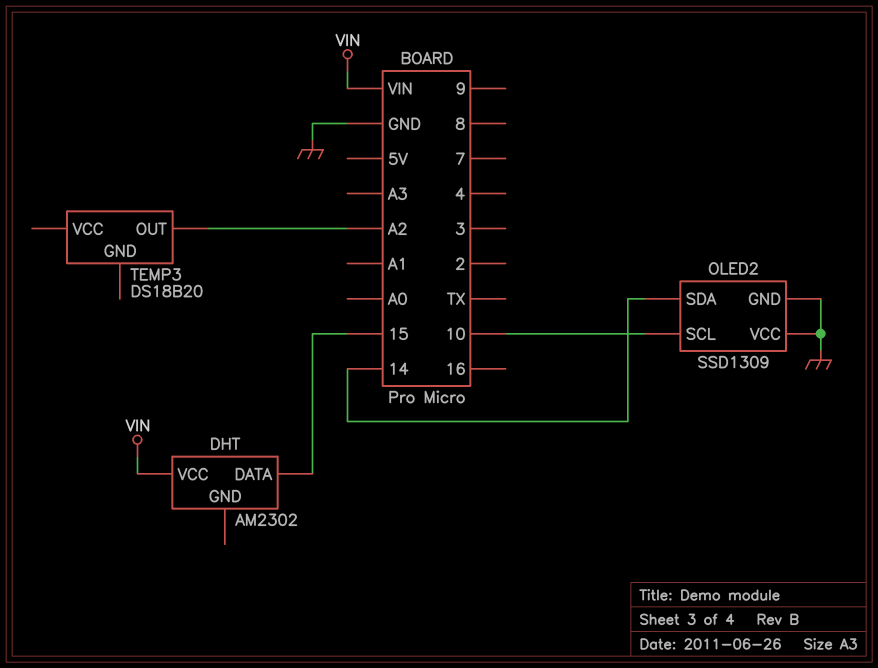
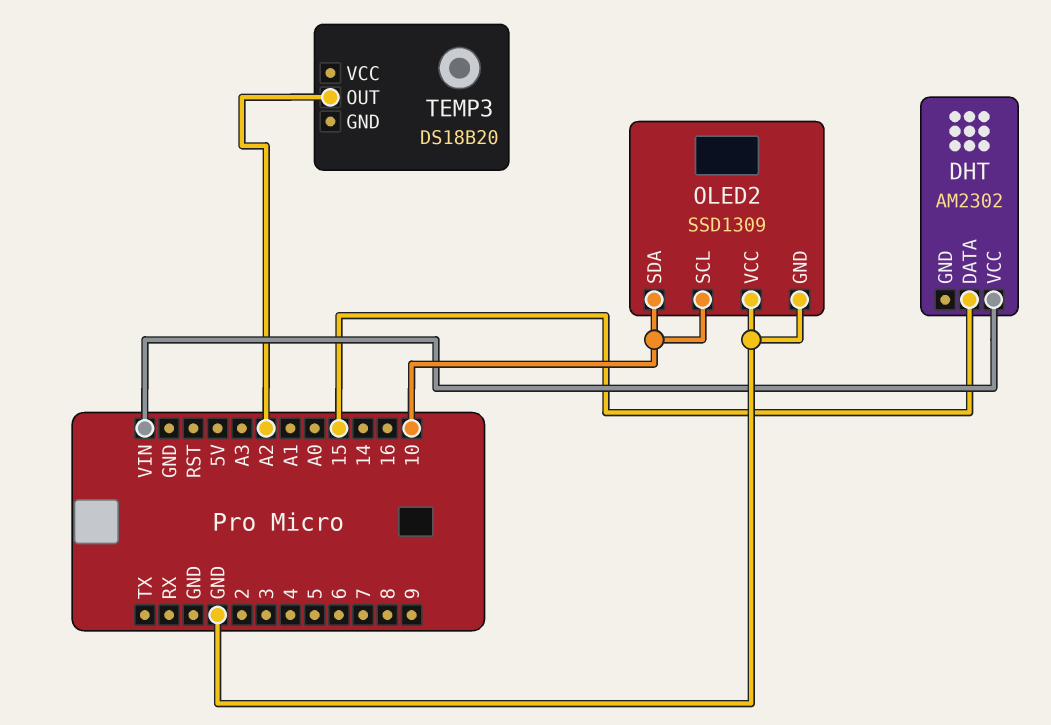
OLED2 pin SDA: 14 -> 10

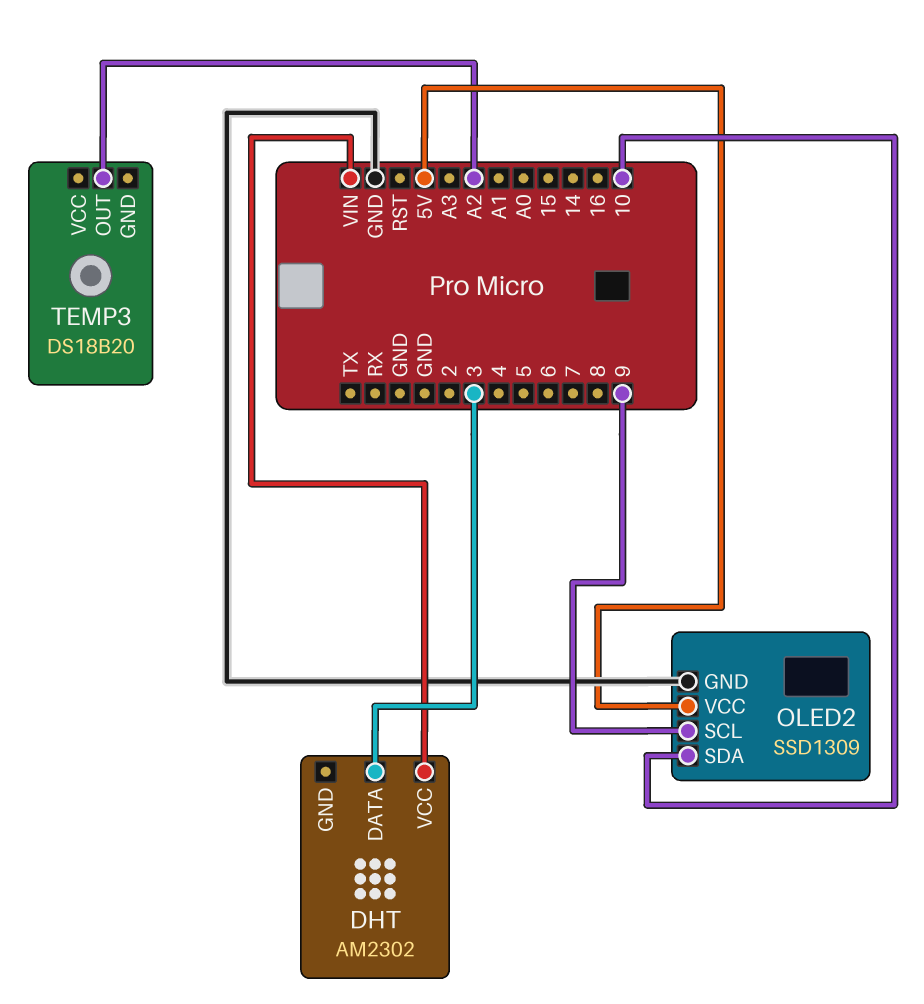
DHT pin DATA: 15 -> 3
OLED2 pin SCL: 10 -> 9
OLED2 pin VCC: GND -> 5V

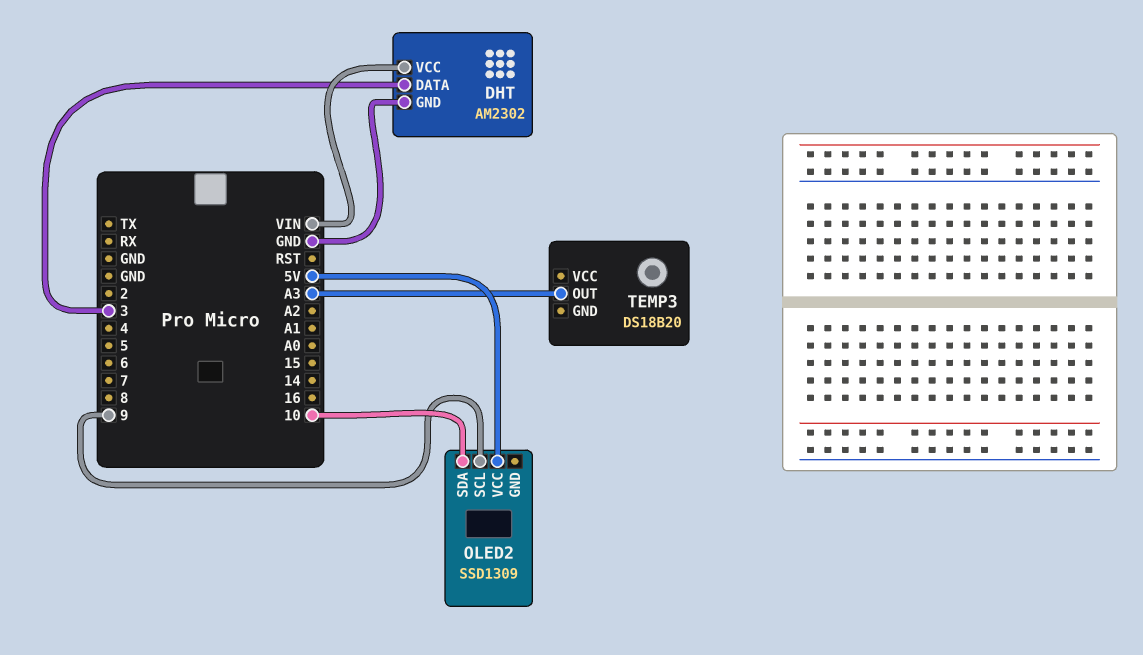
DHT pin GND: none -> GND
OLED2 pin GND: GND -> none
TEMP3 pin OUT: A2 -> A3

